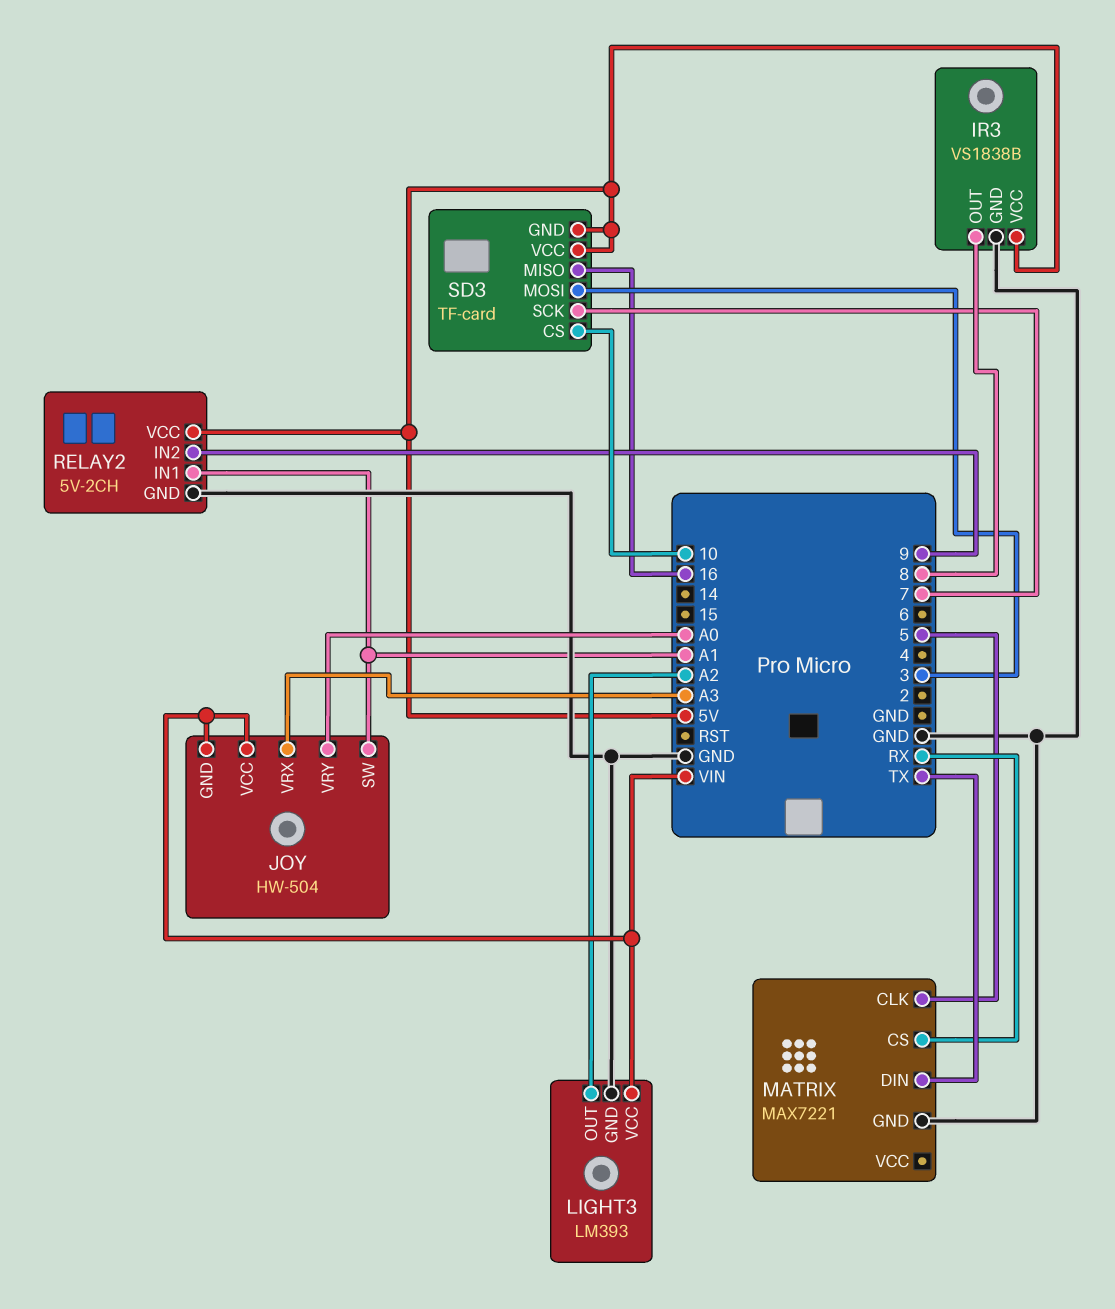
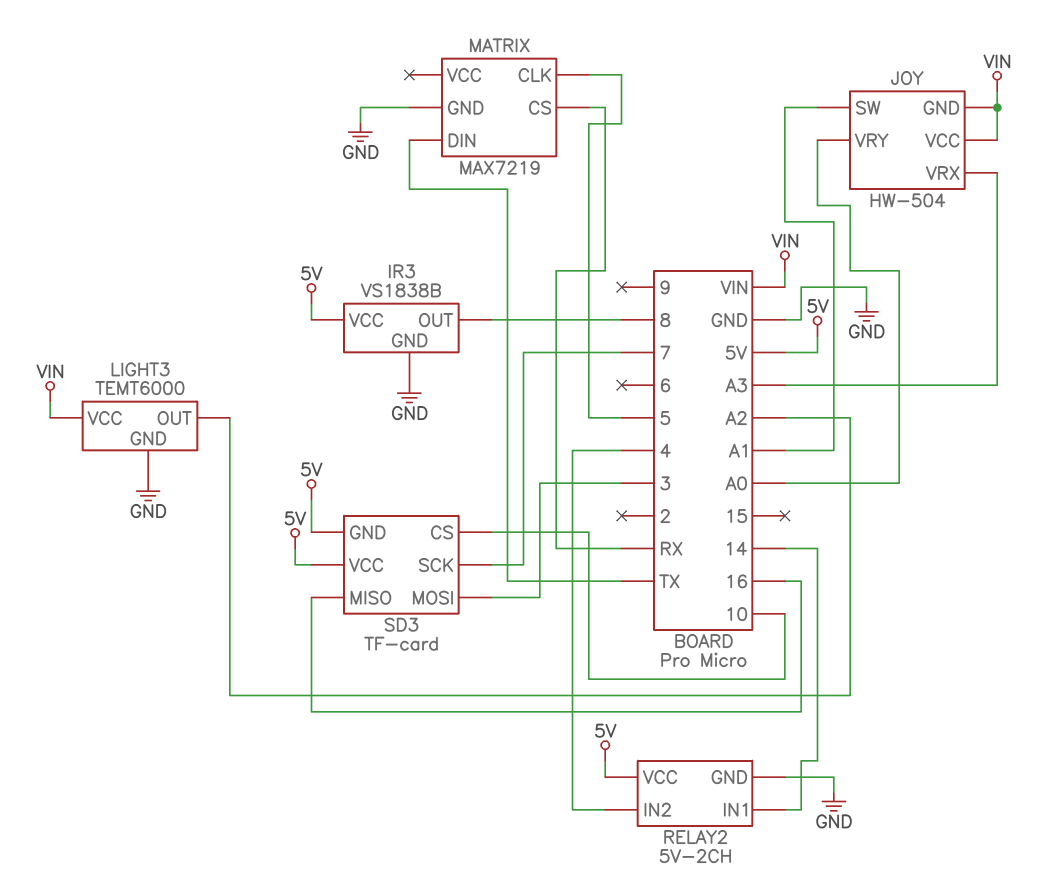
LIGHT3: LM393 -> TEMT6000
MATRIX: MAX7221 -> MAX7219
RELAY2 pin IN1: A1 -> 14
RELAY2 pin IN2: 9 -> 4

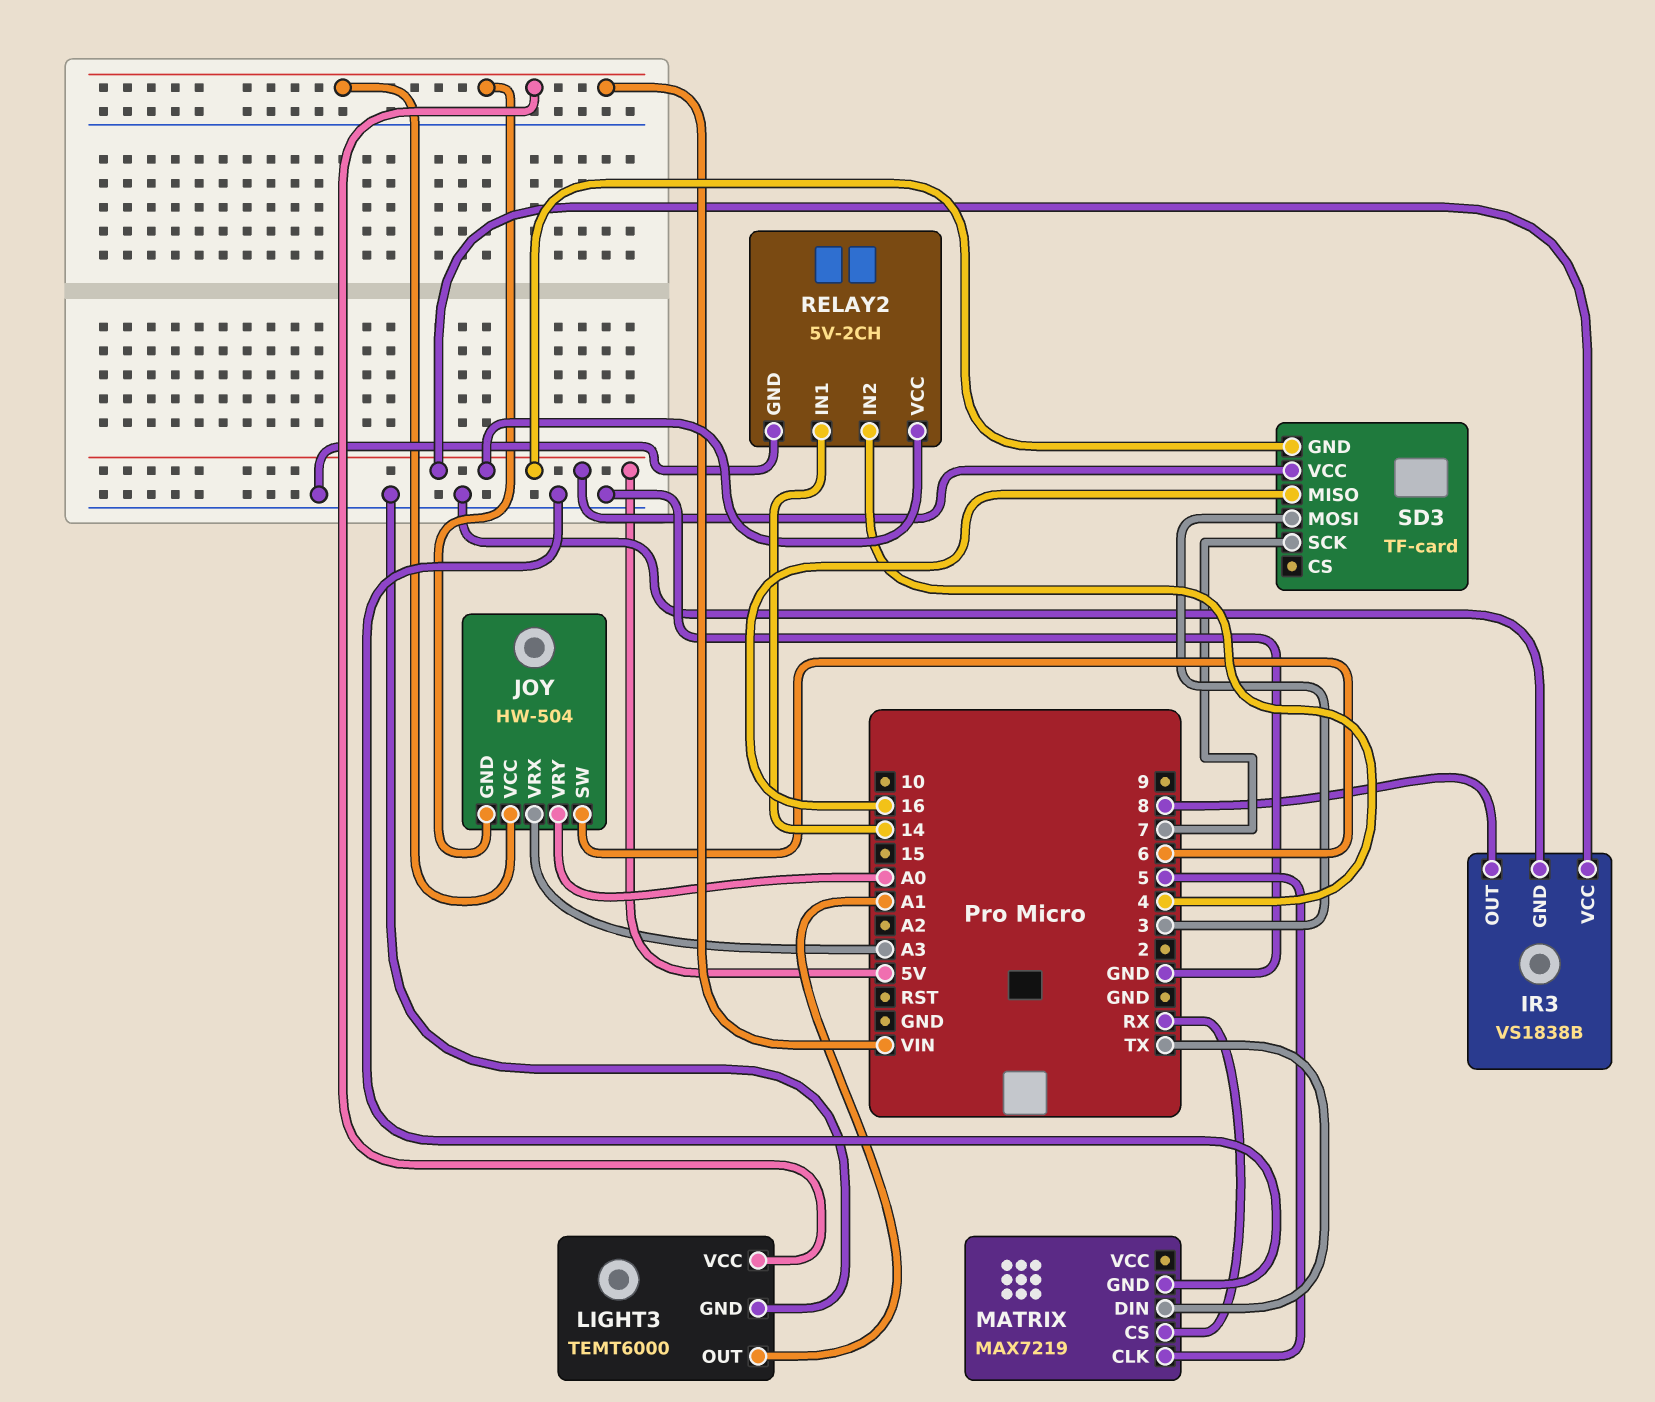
JOY pin SW: A1 -> 6
LIGHT3 pin OUT: A2 -> A1
SD3 pin CS: 10 -> none

